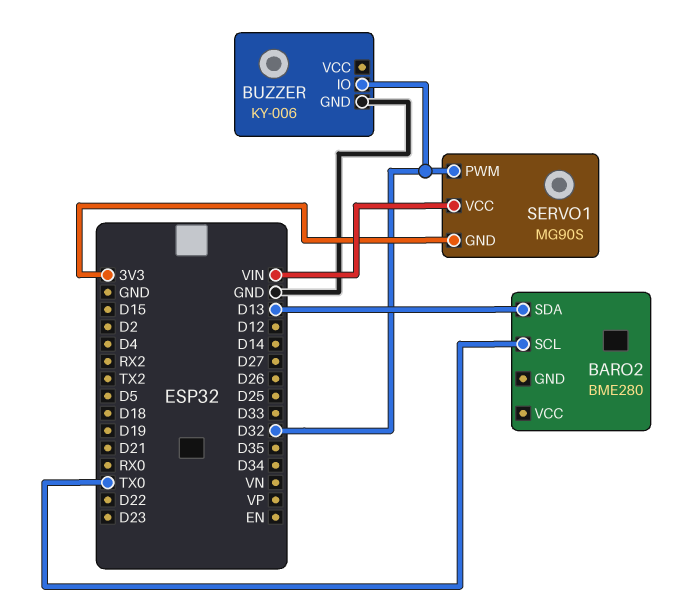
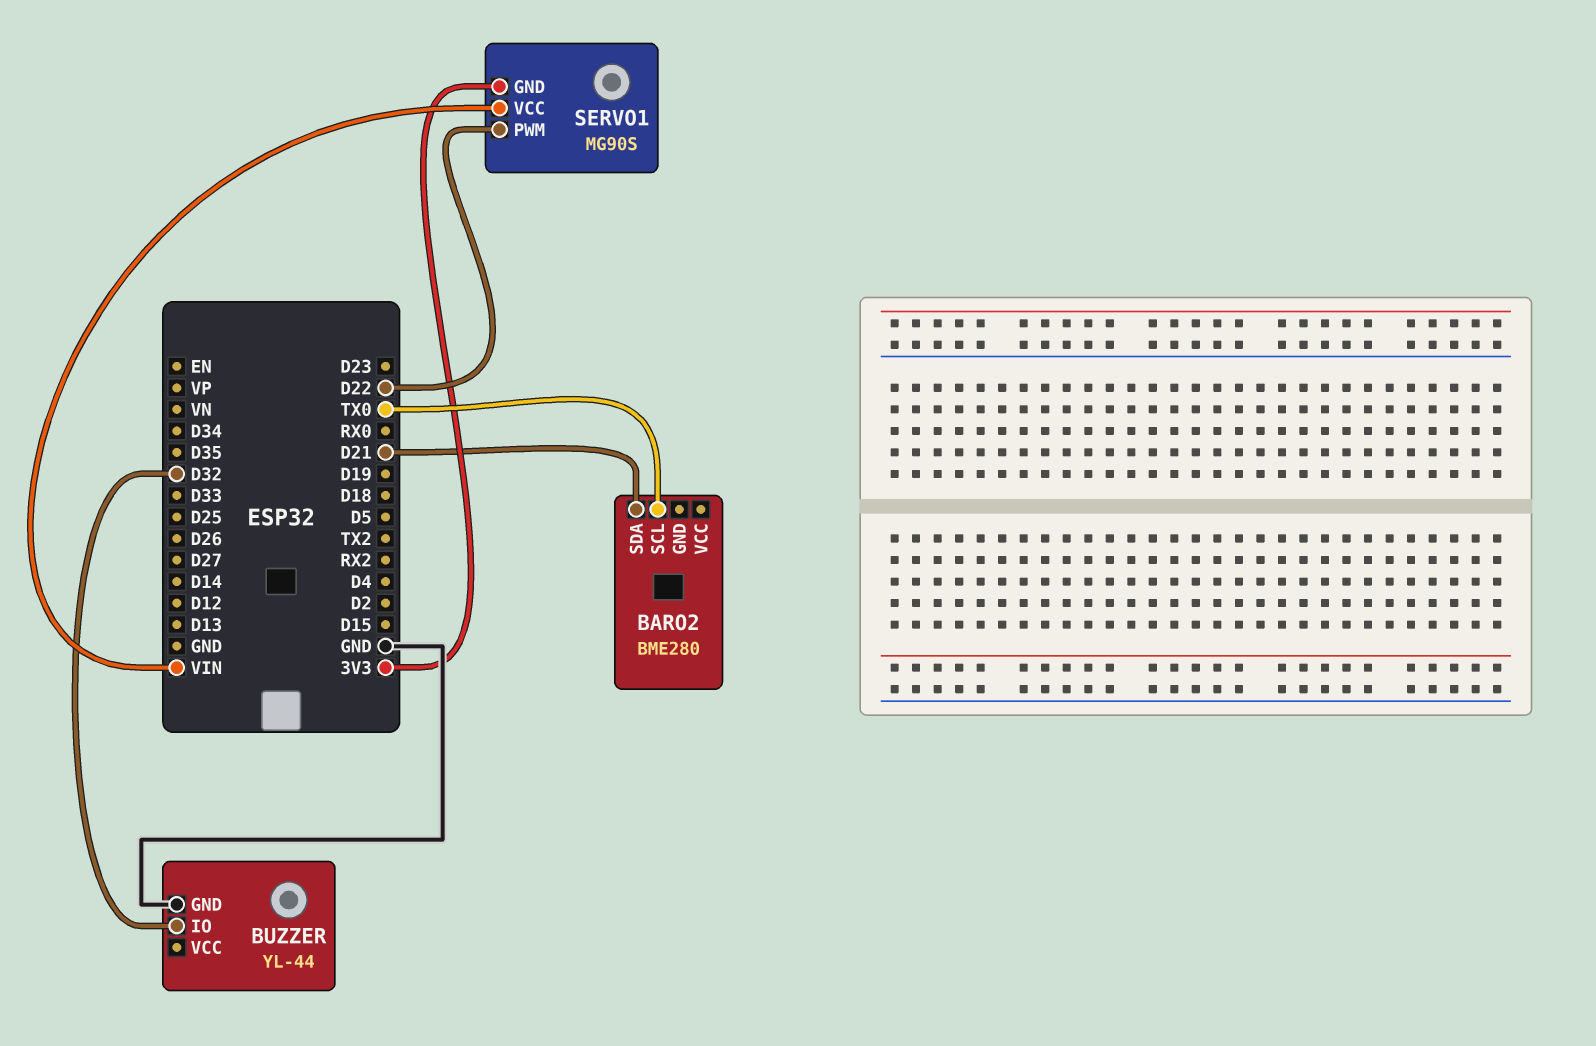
BARO2 pin SDA: D13 -> D21
BUZZER: KY-006 -> YL-44
SERVO1 pin PWM: D32 -> D22

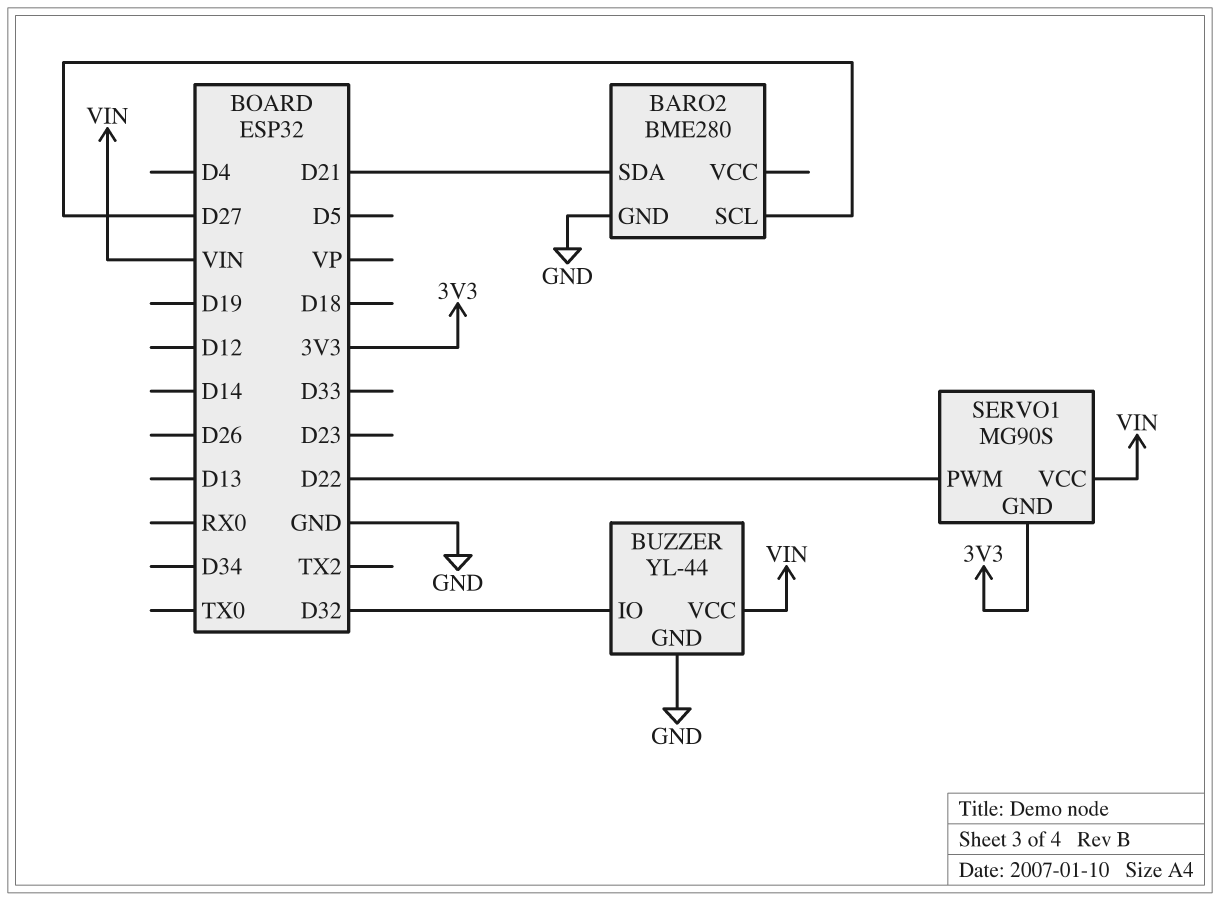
BARO2 pin GND: none -> GND
BARO2 pin SCL: TX0 -> D27
BUZZER pin VCC: none -> VIN

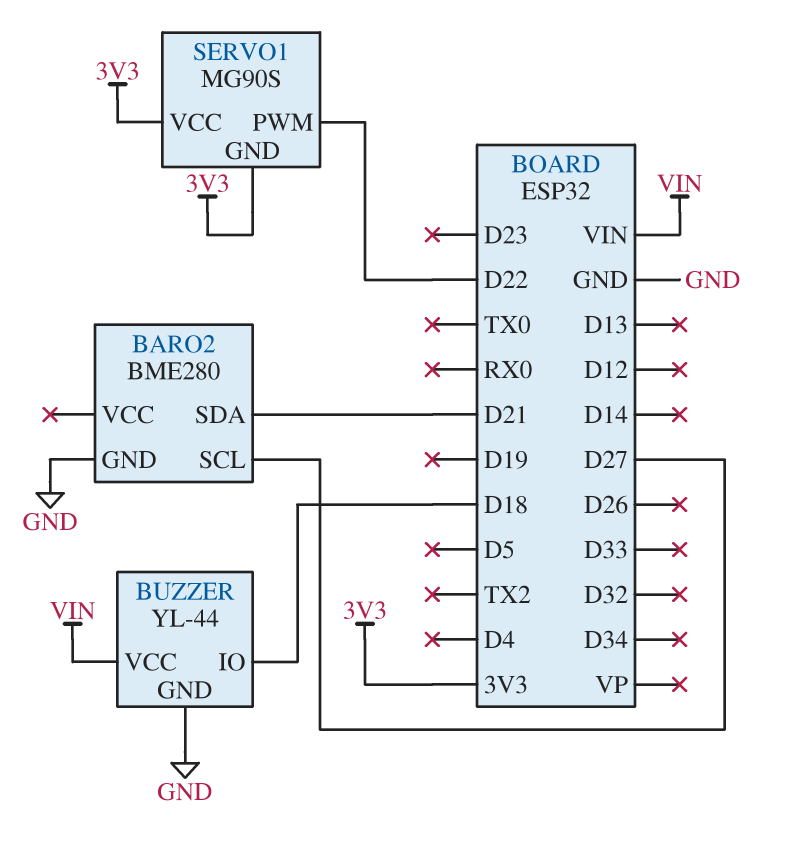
BUZZER pin IO: D32 -> D18
SERVO1 pin VCC: VIN -> 3V3

